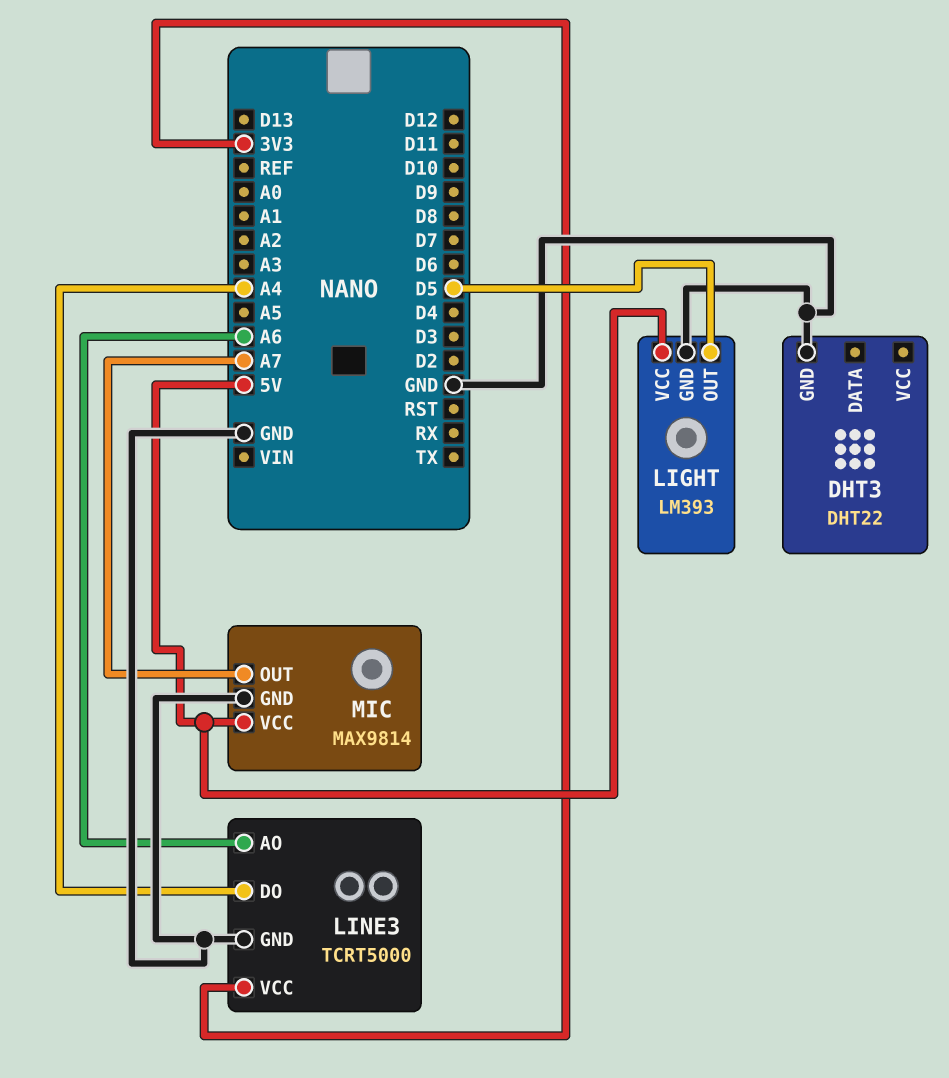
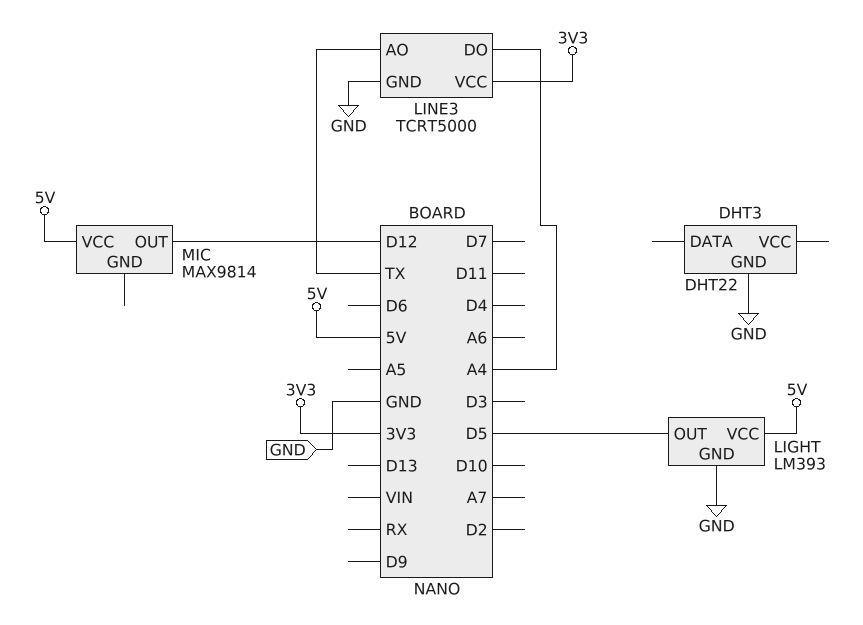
LINE3 pin AO: A6 -> TX
MIC pin GND: GND -> none
MIC pin OUT: A7 -> D12

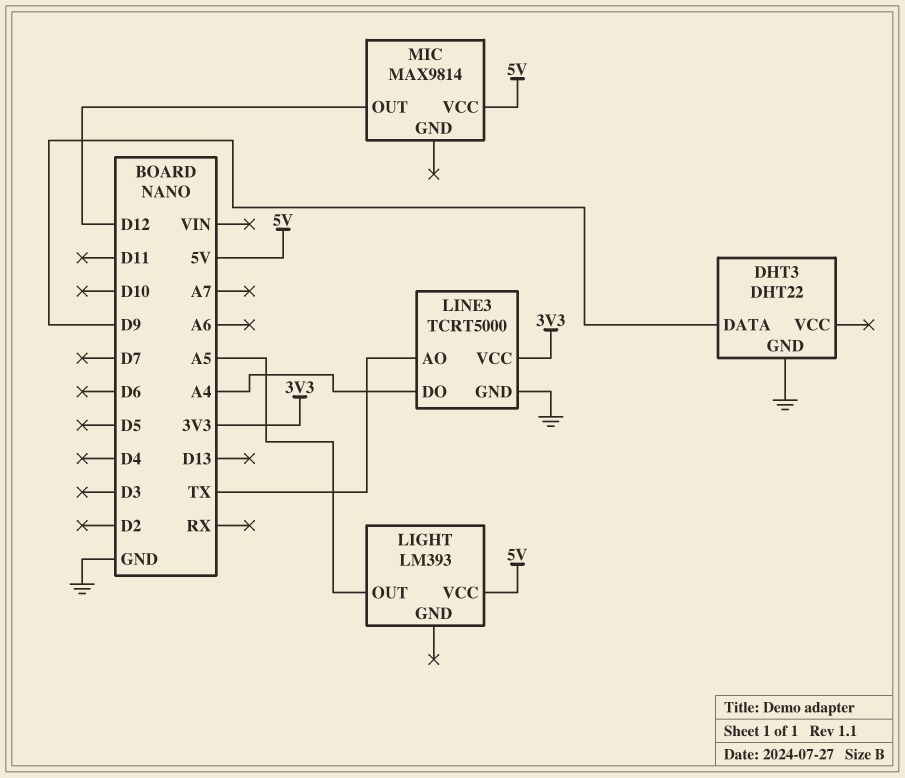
DHT3 pin DATA: none -> D9
LIGHT pin GND: GND -> none
LIGHT pin OUT: D5 -> A5

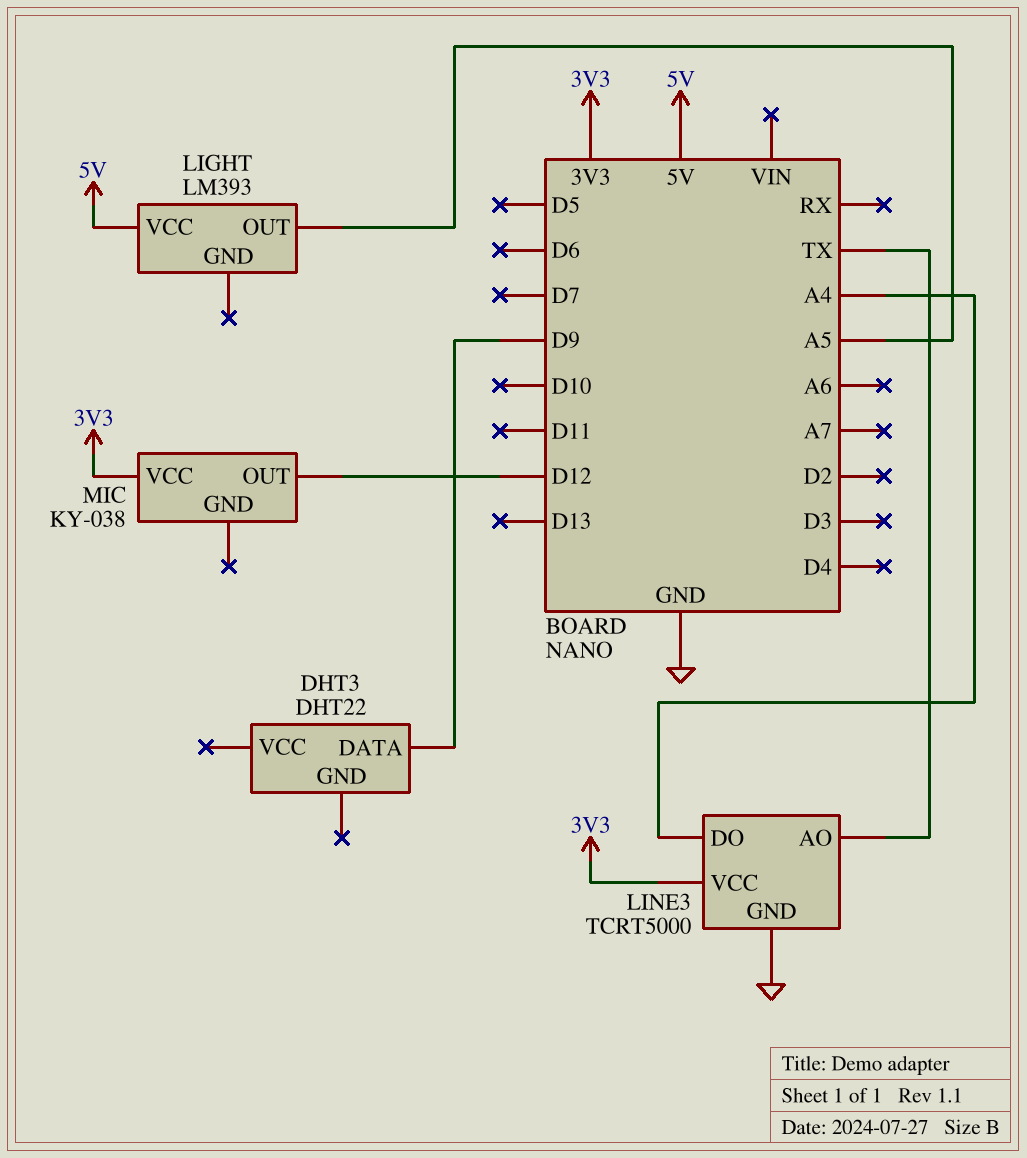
DHT3 pin GND: GND -> none
MIC: MAX9814 -> KY-038
MIC pin VCC: 5V -> 3V3

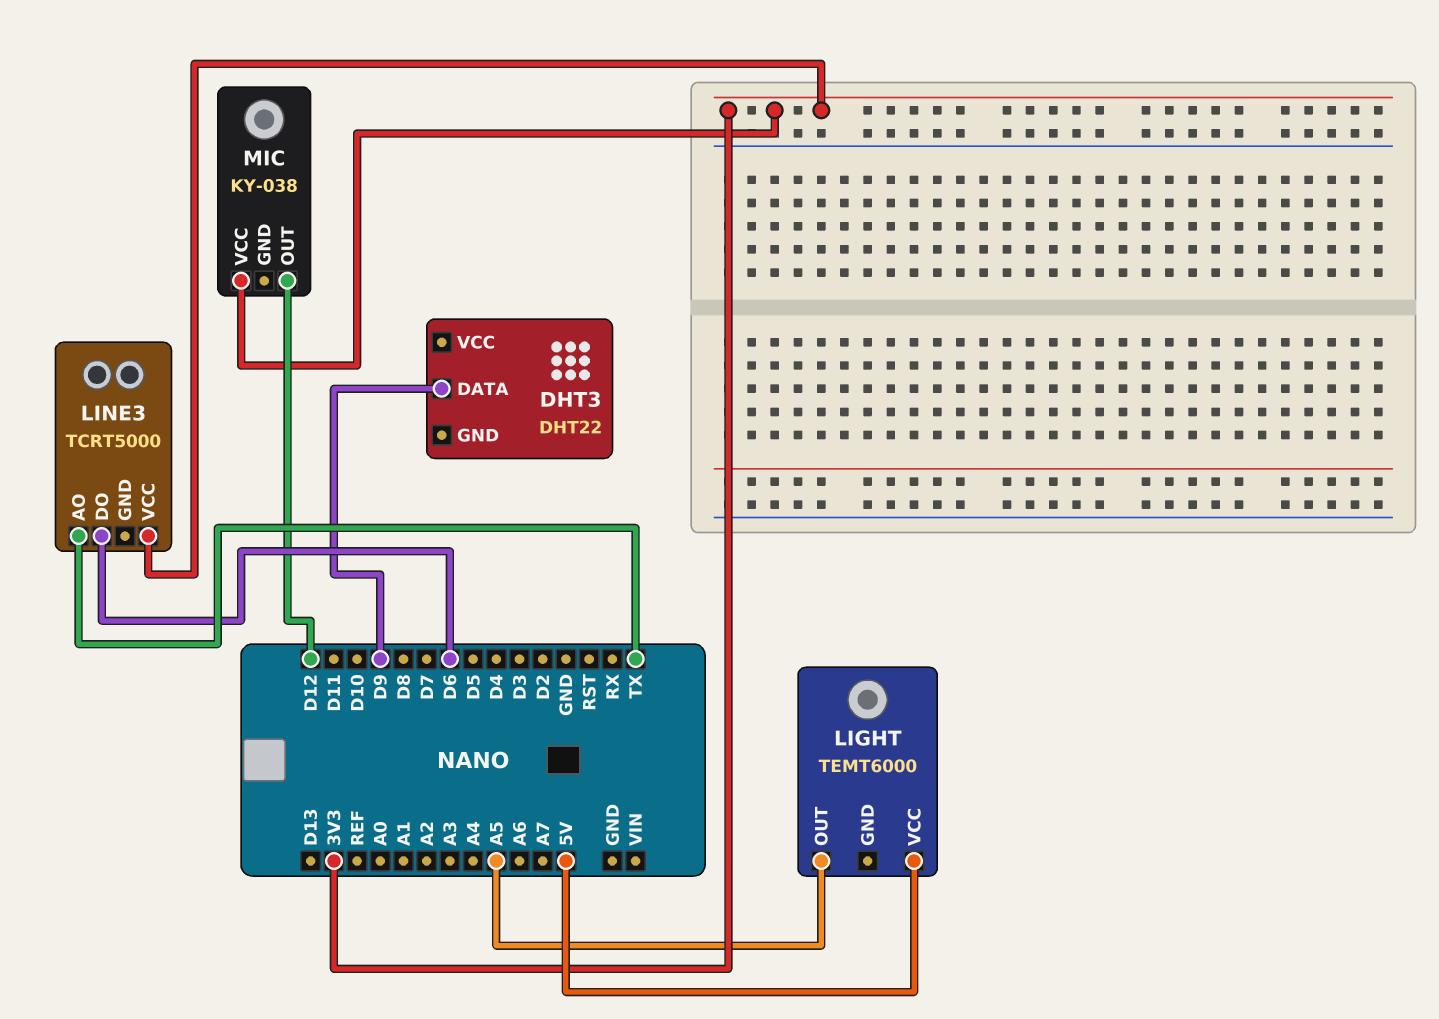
LIGHT: LM393 -> TEMT6000
LINE3 pin DO: A4 -> D6
LINE3 pin GND: GND -> none

